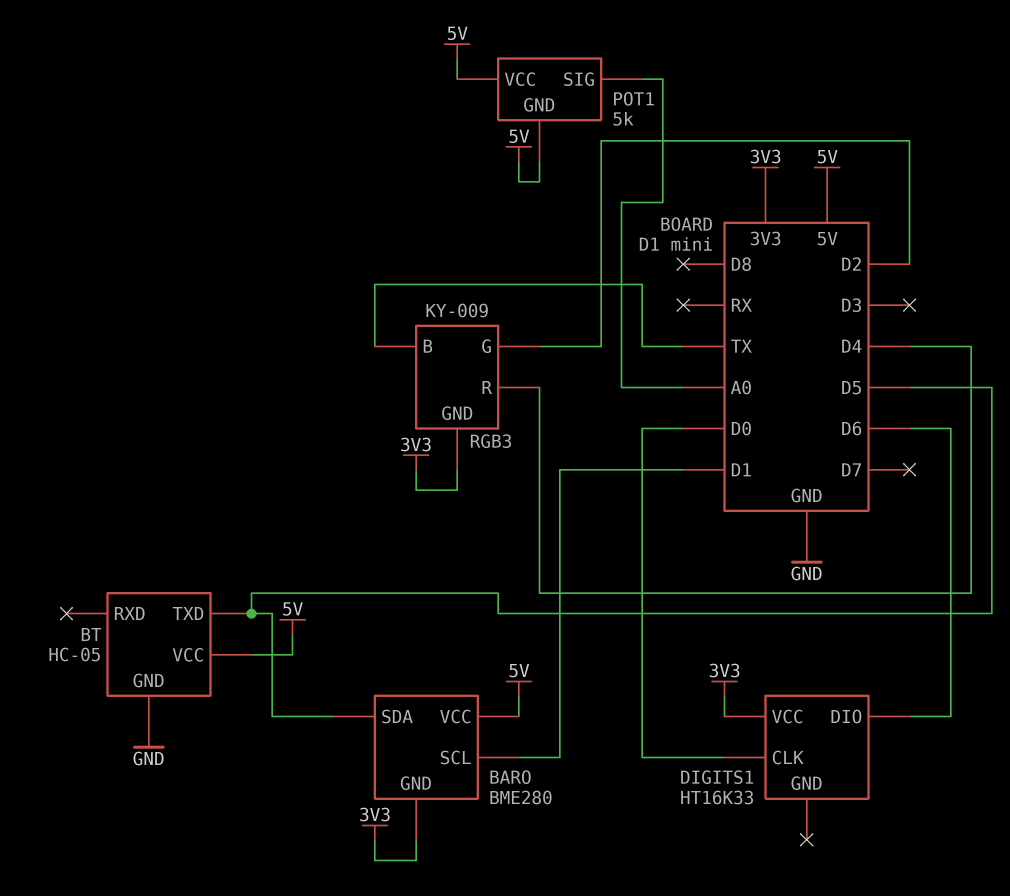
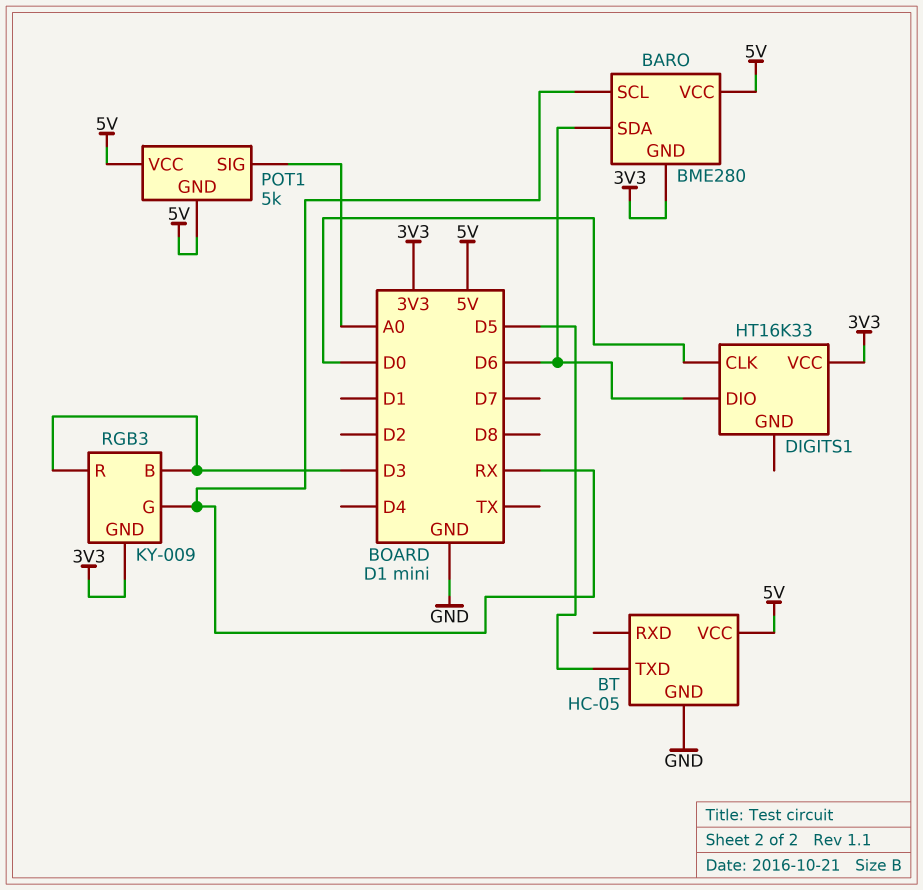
BARO pin SCL: D1 -> RX
BARO pin SDA: D5 -> D6
RGB3 pin B: TX -> D3
RGB3 pin G: D2 -> RX
RGB3 pin R: D4 -> D3

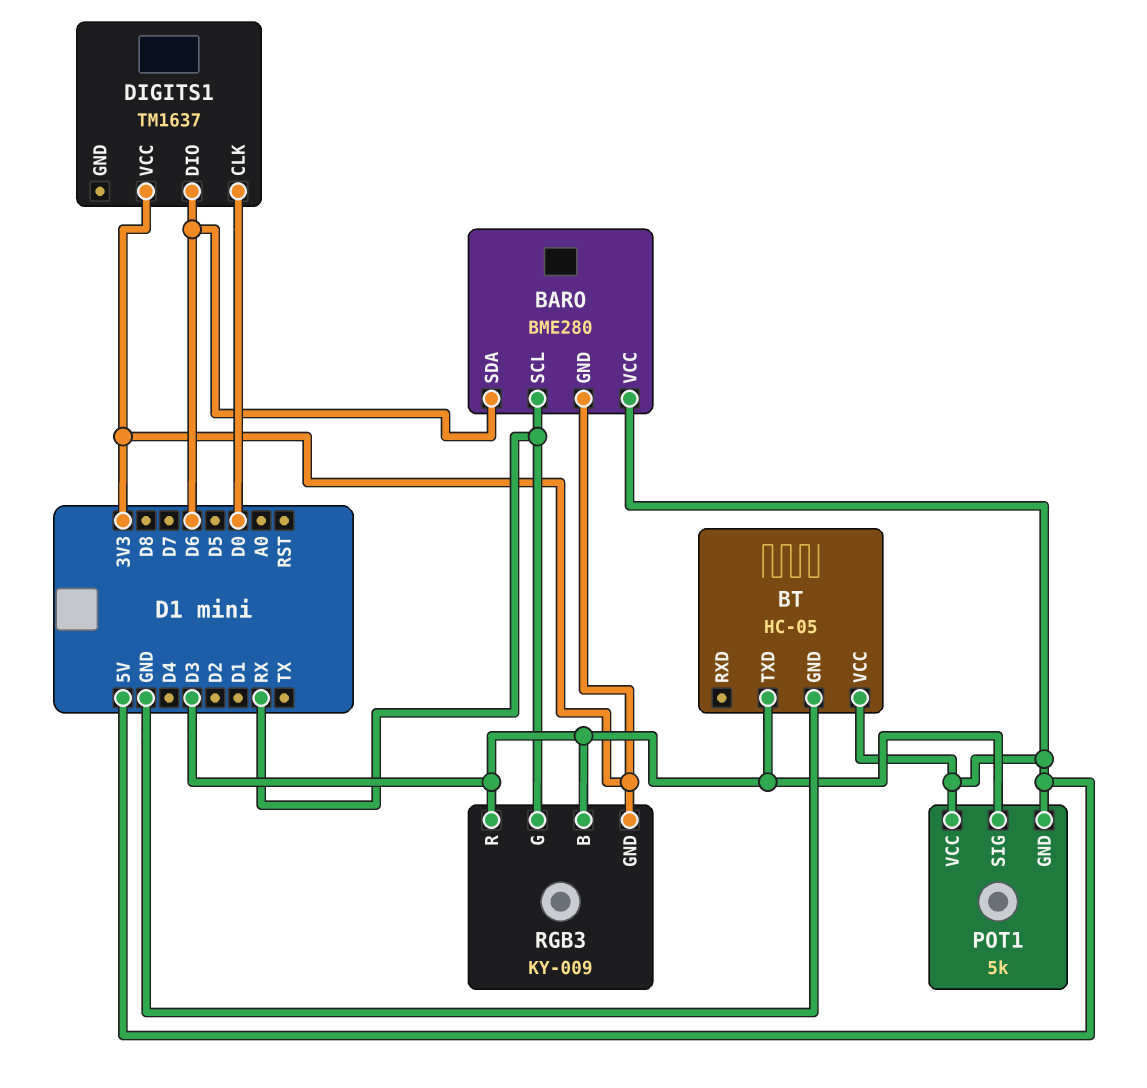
BT pin TXD: D5 -> D3
DIGITS1: HT16K33 -> TM1637
POT1 pin SIG: A0 -> D3

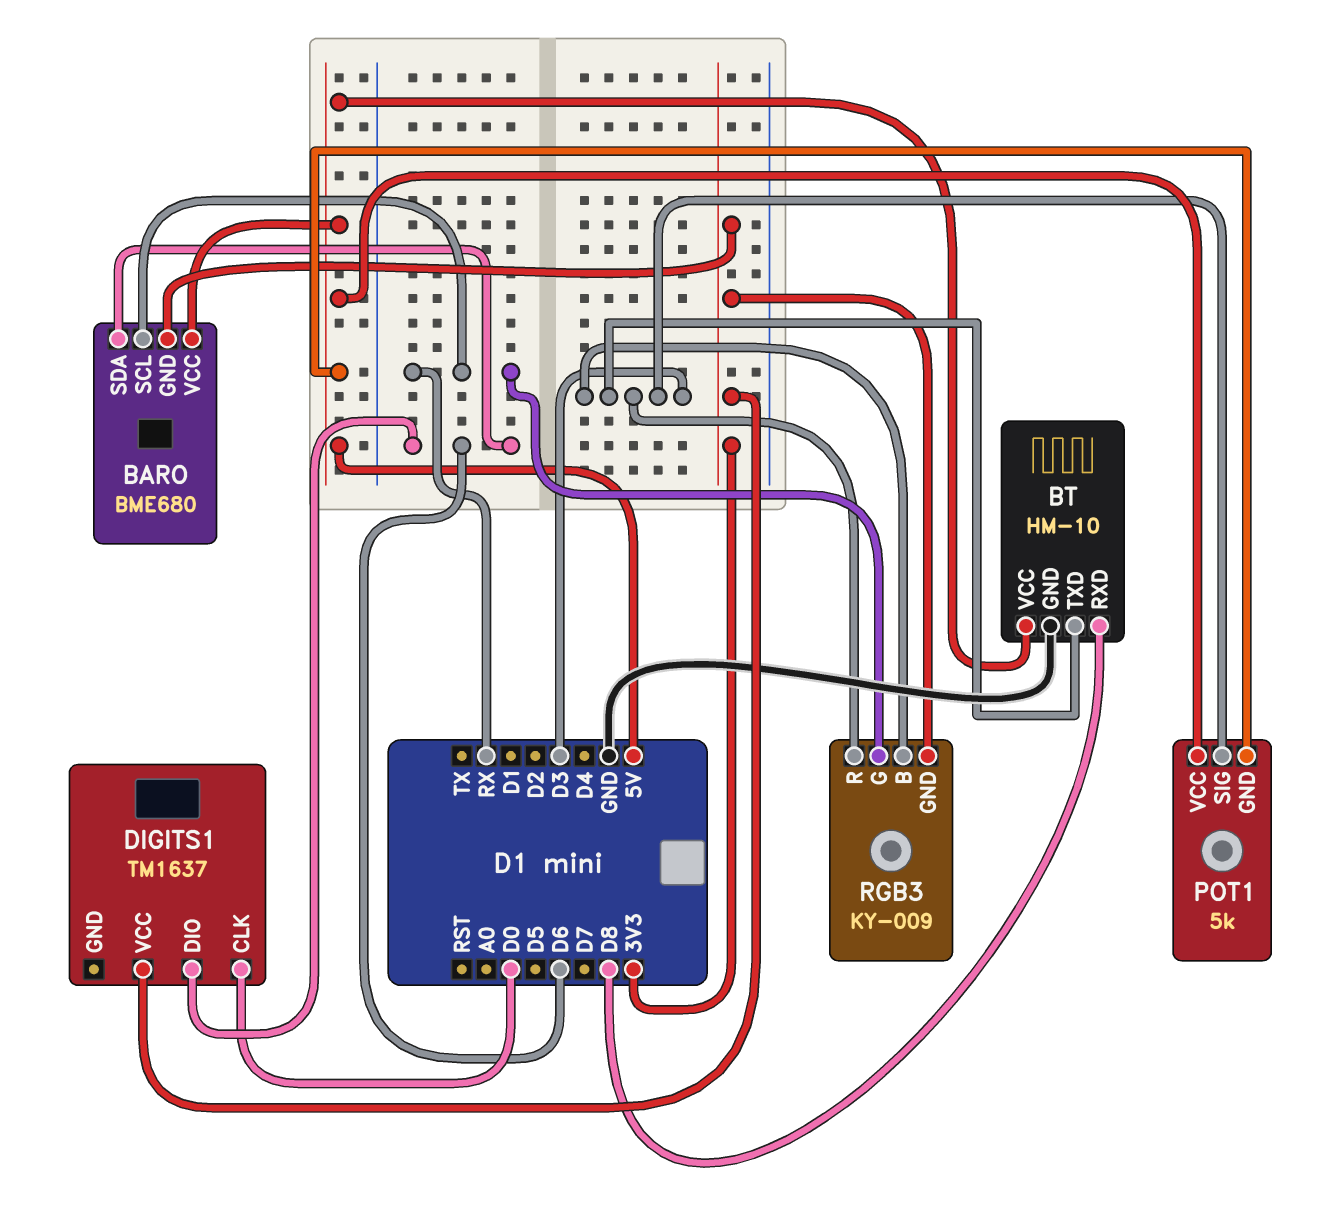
BARO: BME280 -> BME680
BT: HC-05 -> HM-10
BT pin RXD: none -> D8

